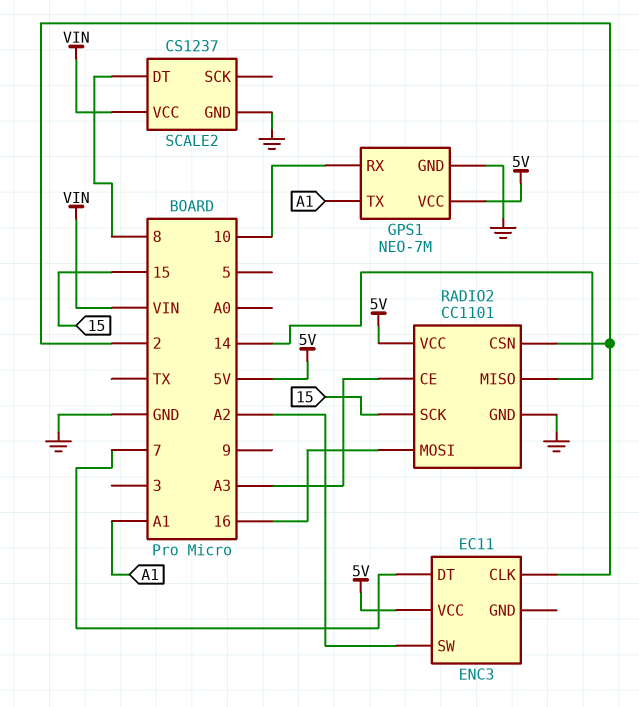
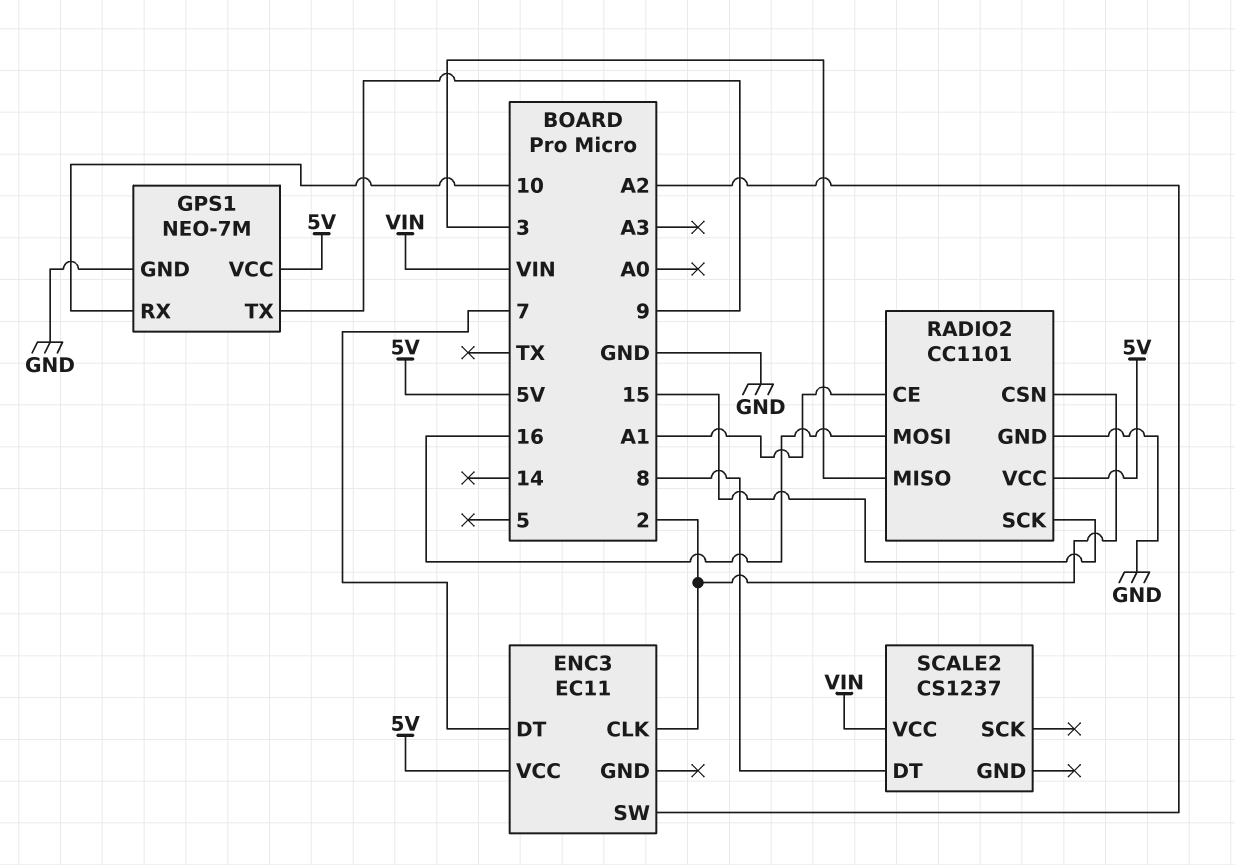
GPS1 pin TX: A1 -> 9
RADIO2 pin CE: A3 -> A1
RADIO2 pin MISO: 14 -> 3
SCALE2 pin GND: GND -> none

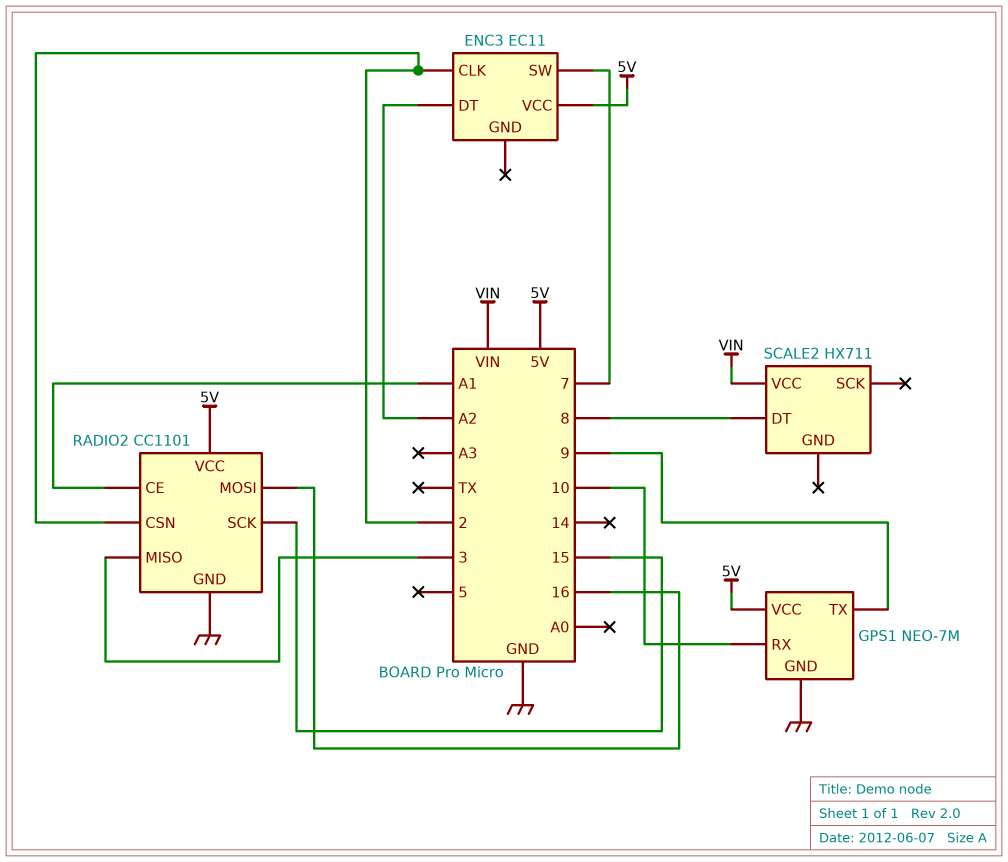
ENC3 pin DT: 7 -> A2
ENC3 pin SW: A2 -> 7
SCALE2: CS1237 -> HX711

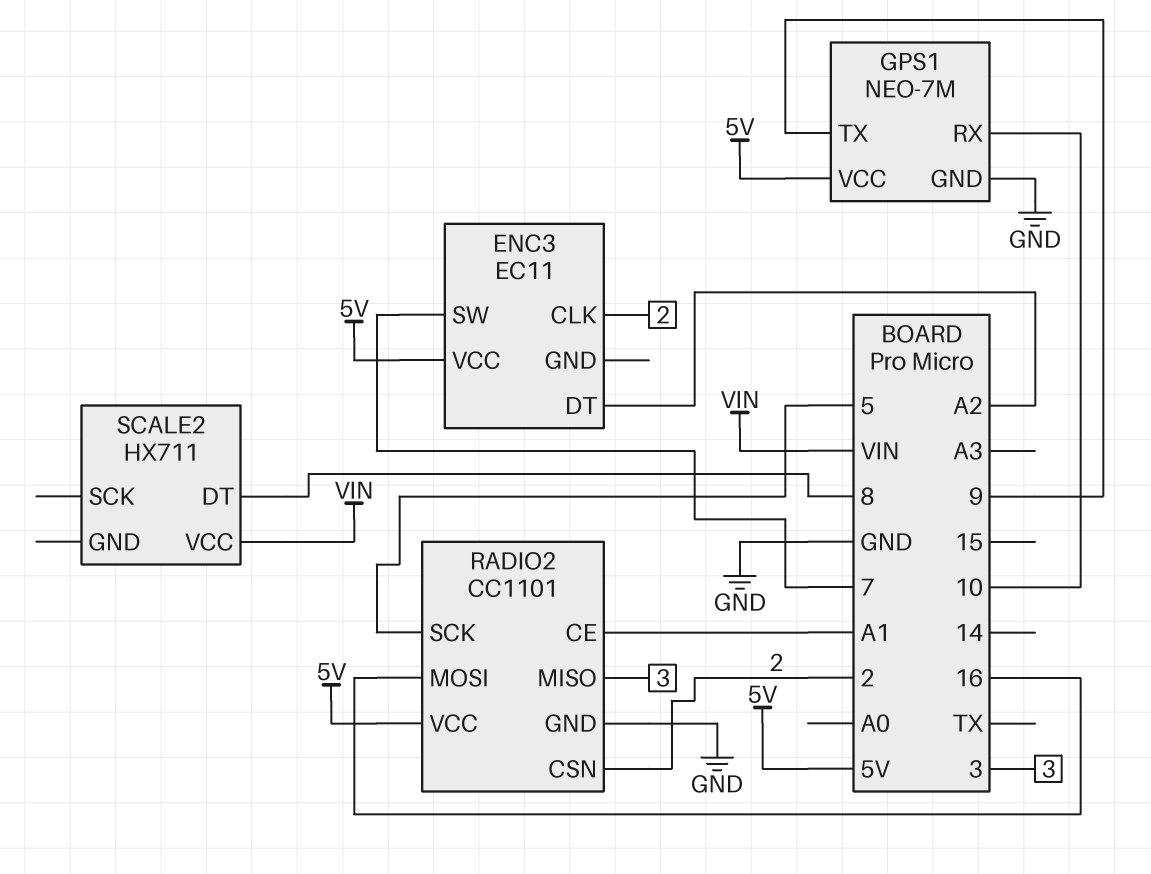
RADIO2 pin SCK: 15 -> 5

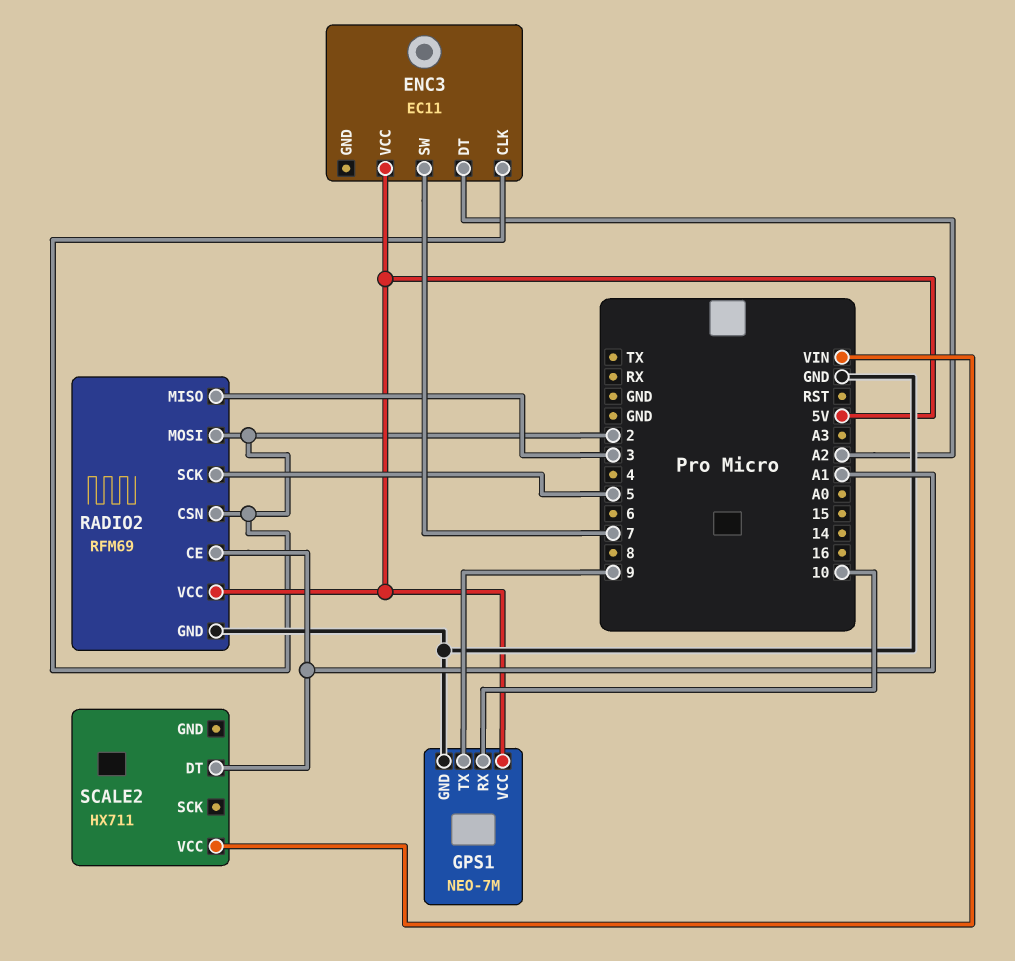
RADIO2: CC1101 -> RFM69
RADIO2 pin MOSI: 16 -> 2
SCALE2 pin DT: 8 -> A1

